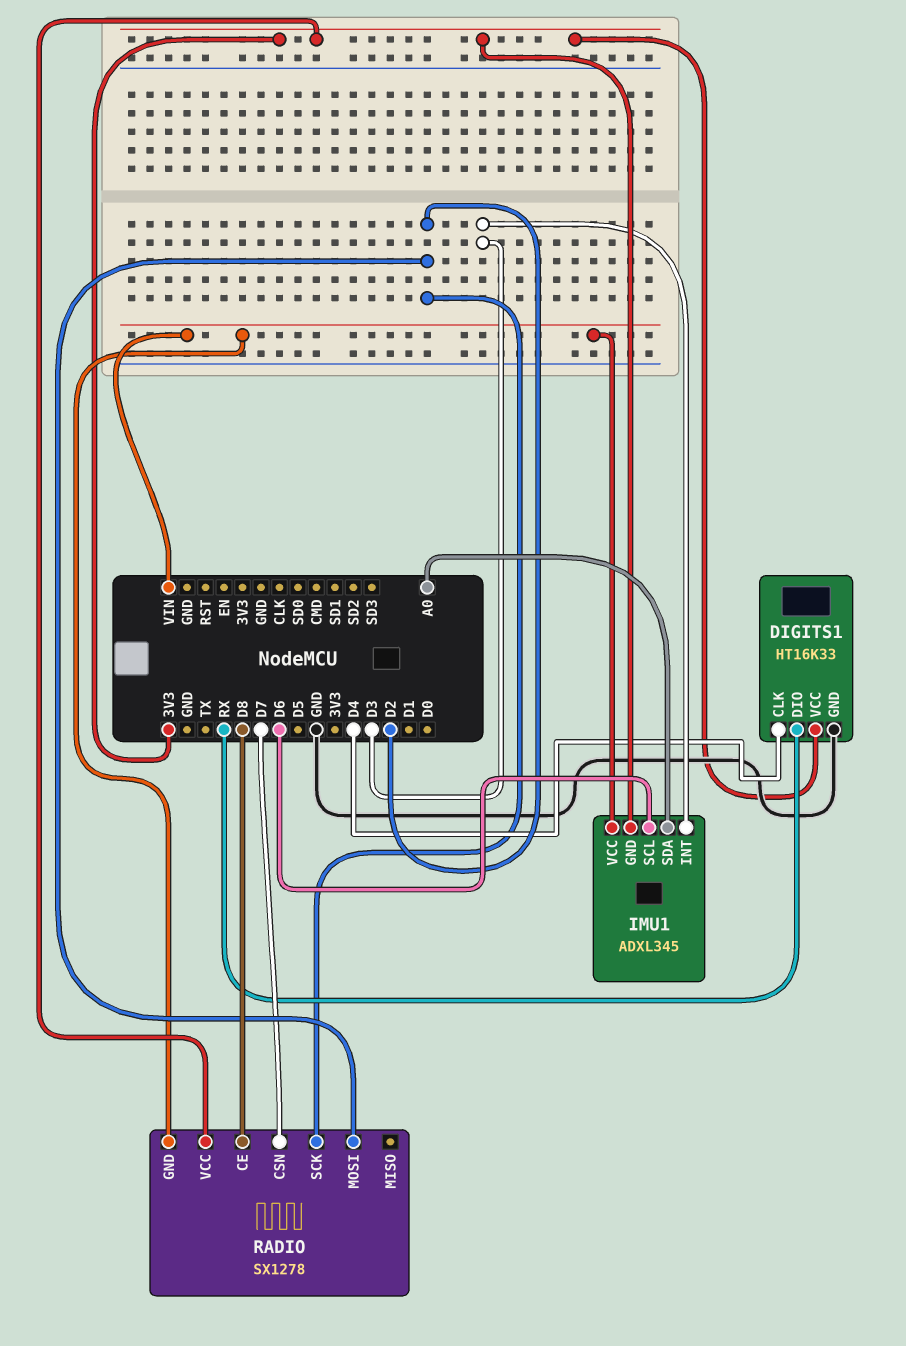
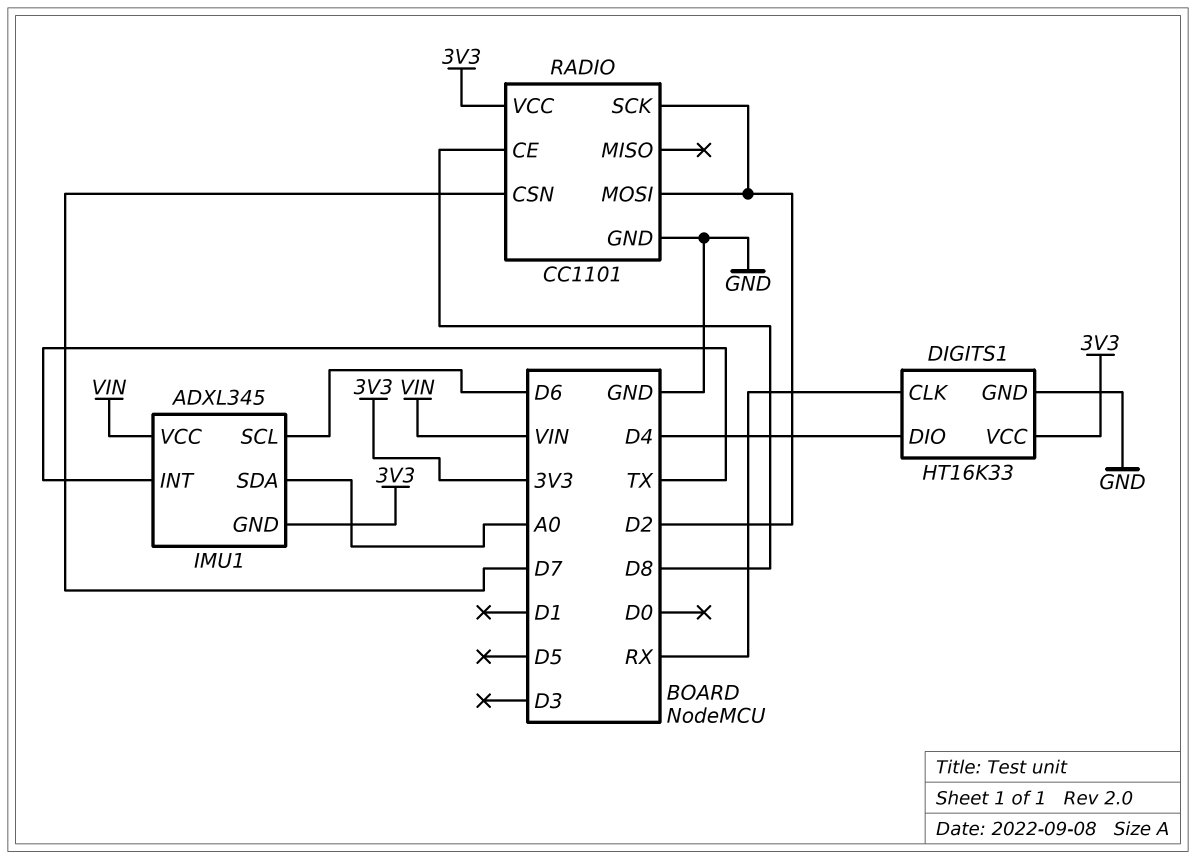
DIGITS1 pin CLK: D4 -> RX
DIGITS1 pin DIO: RX -> D4
IMU1 pin INT: D3 -> TX
RADIO: SX1278 -> CC1101
RADIO pin GND: VIN -> GND

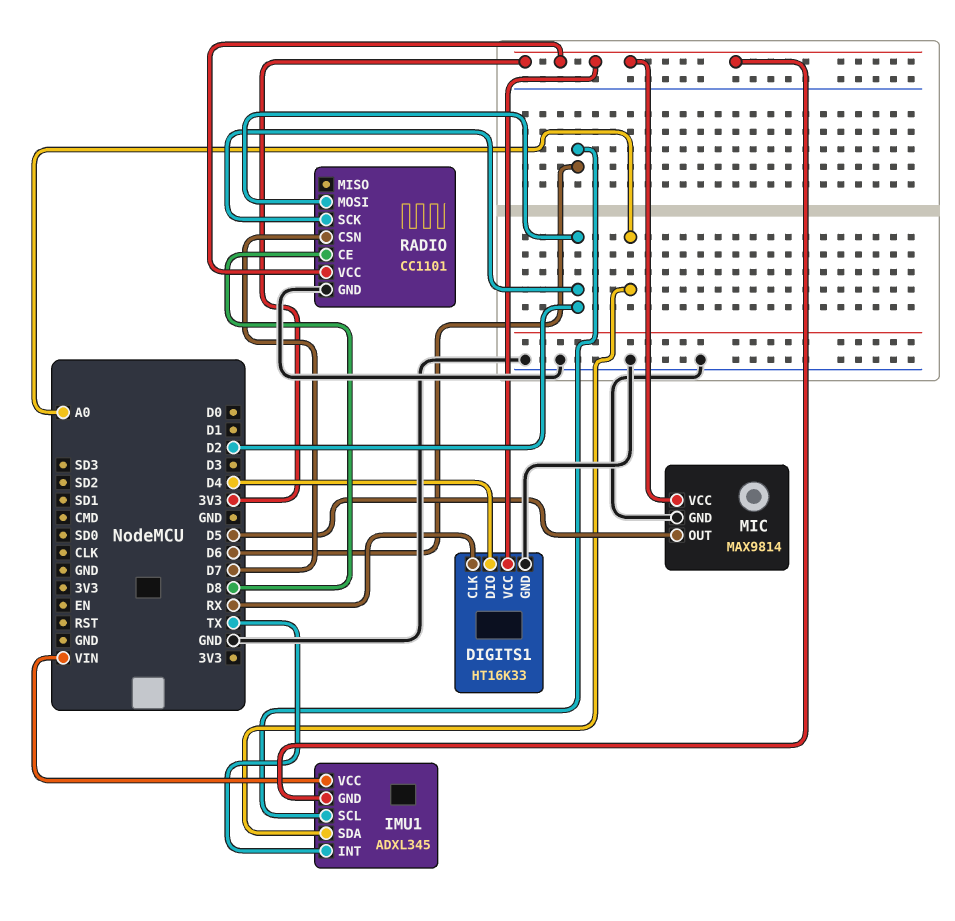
MIC: none -> MAX9814
MIC pin GND: none -> GND
MIC pin OUT: none -> D5
MIC pin VCC: none -> 3V3

